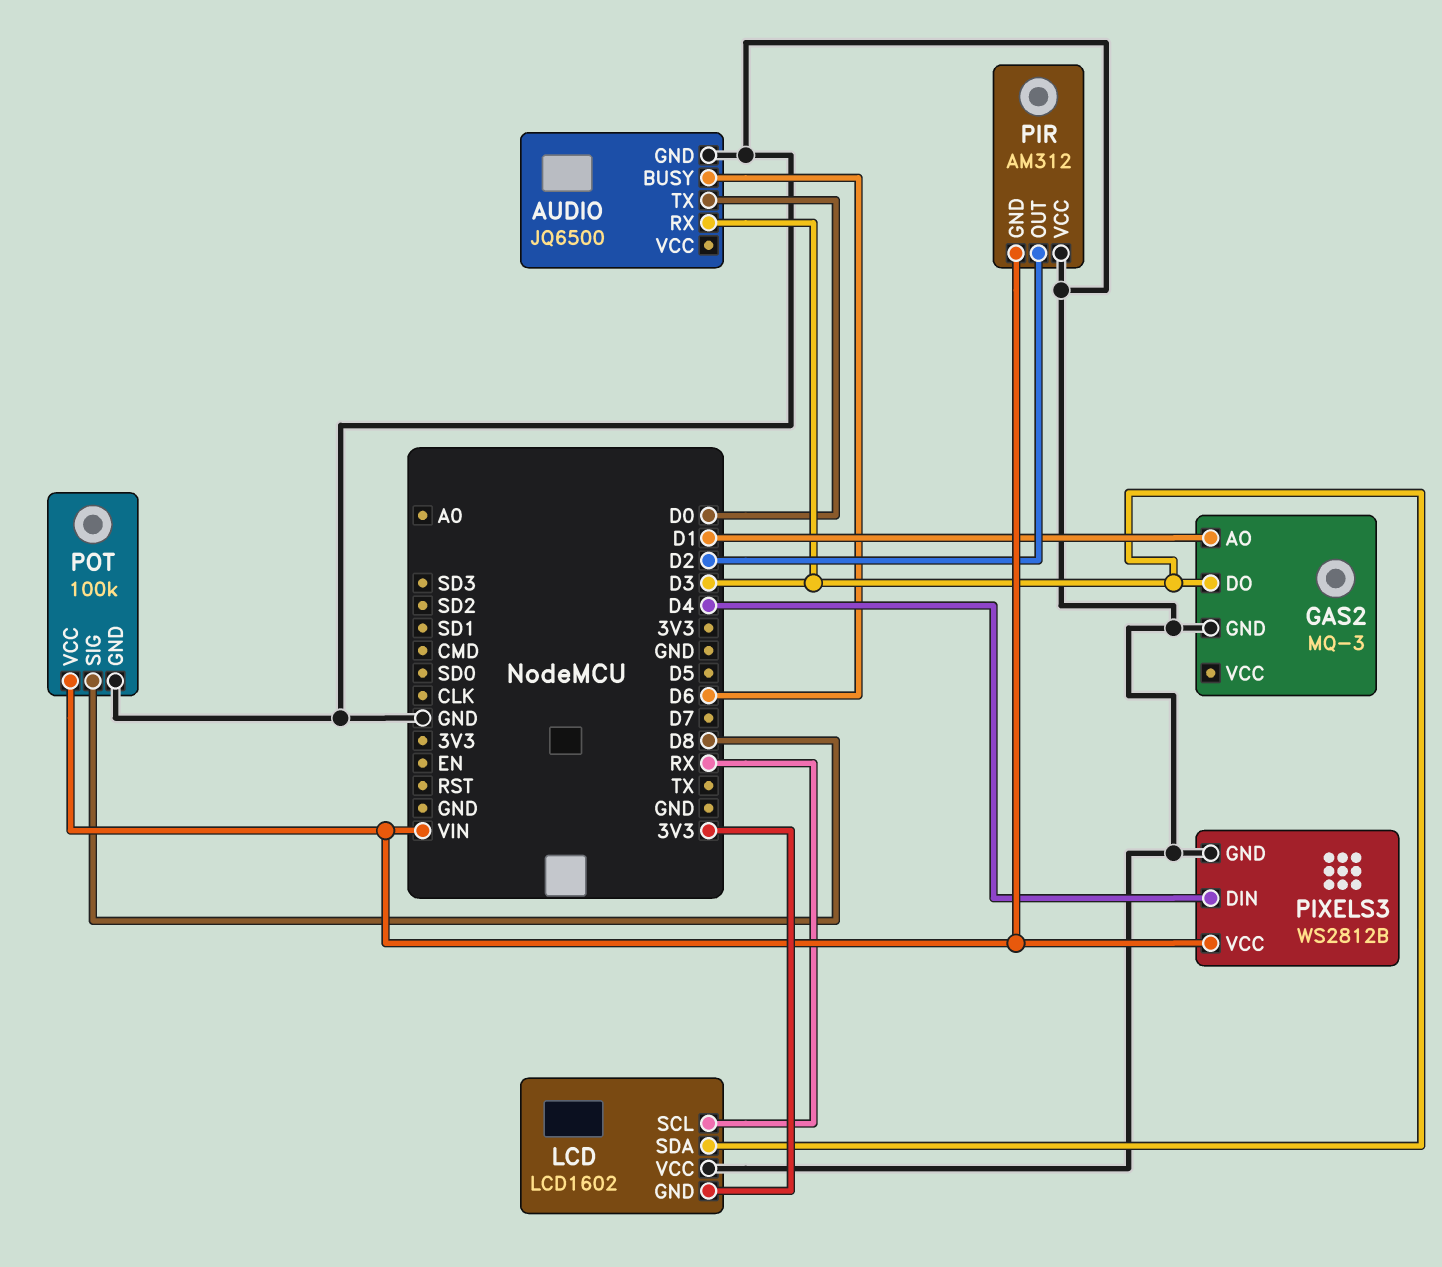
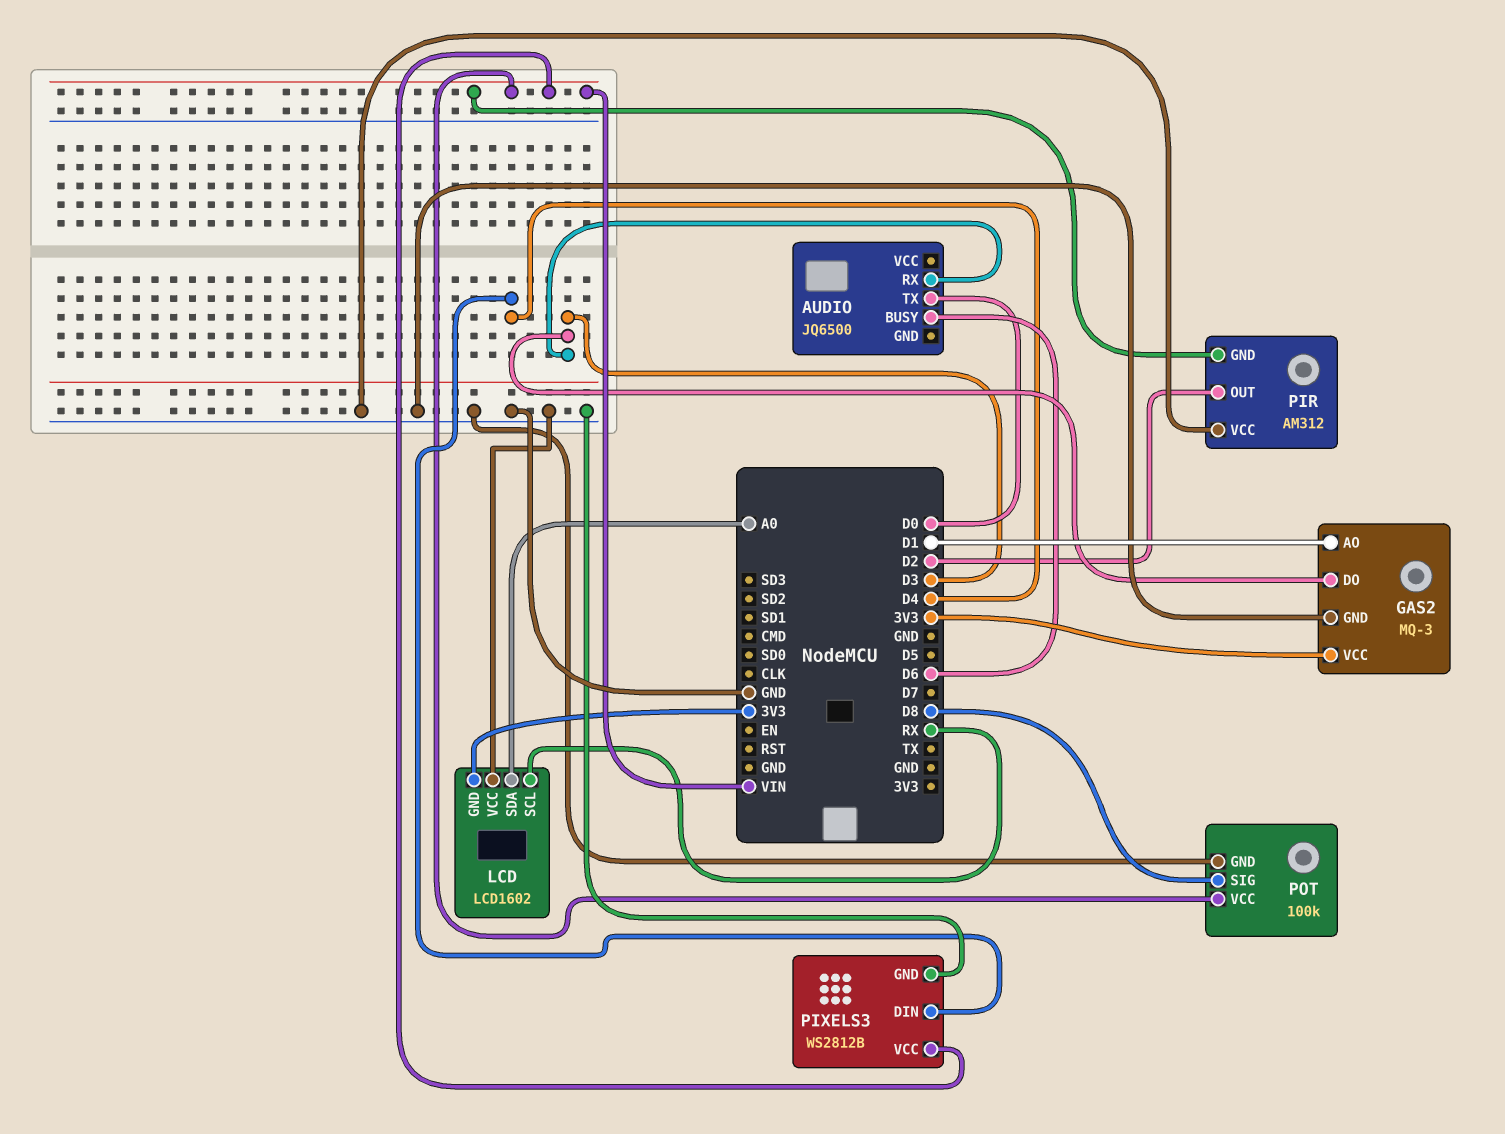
AUDIO pin GND: GND -> none
GAS2 pin VCC: none -> 3V3
LCD pin SDA: D3 -> A0

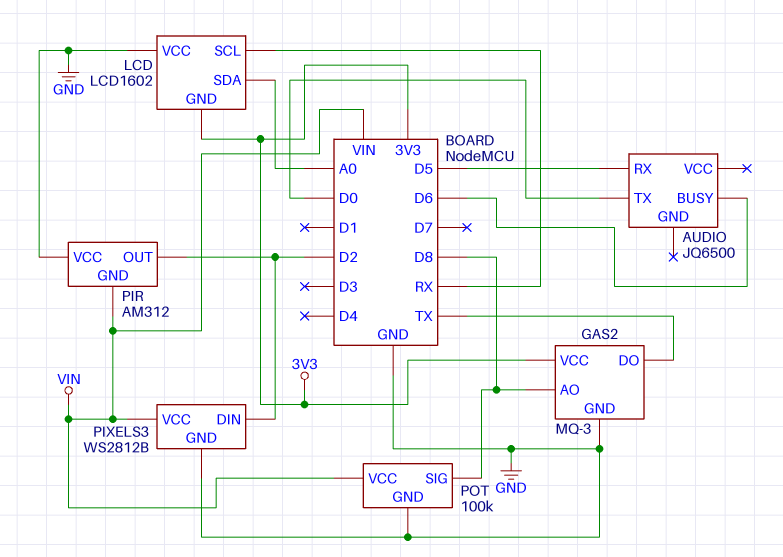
AUDIO pin RX: D3 -> D5
GAS2 pin AO: D1 -> D8
GAS2 pin DO: D3 -> TX
PIXELS3 pin DIN: D4 -> D2

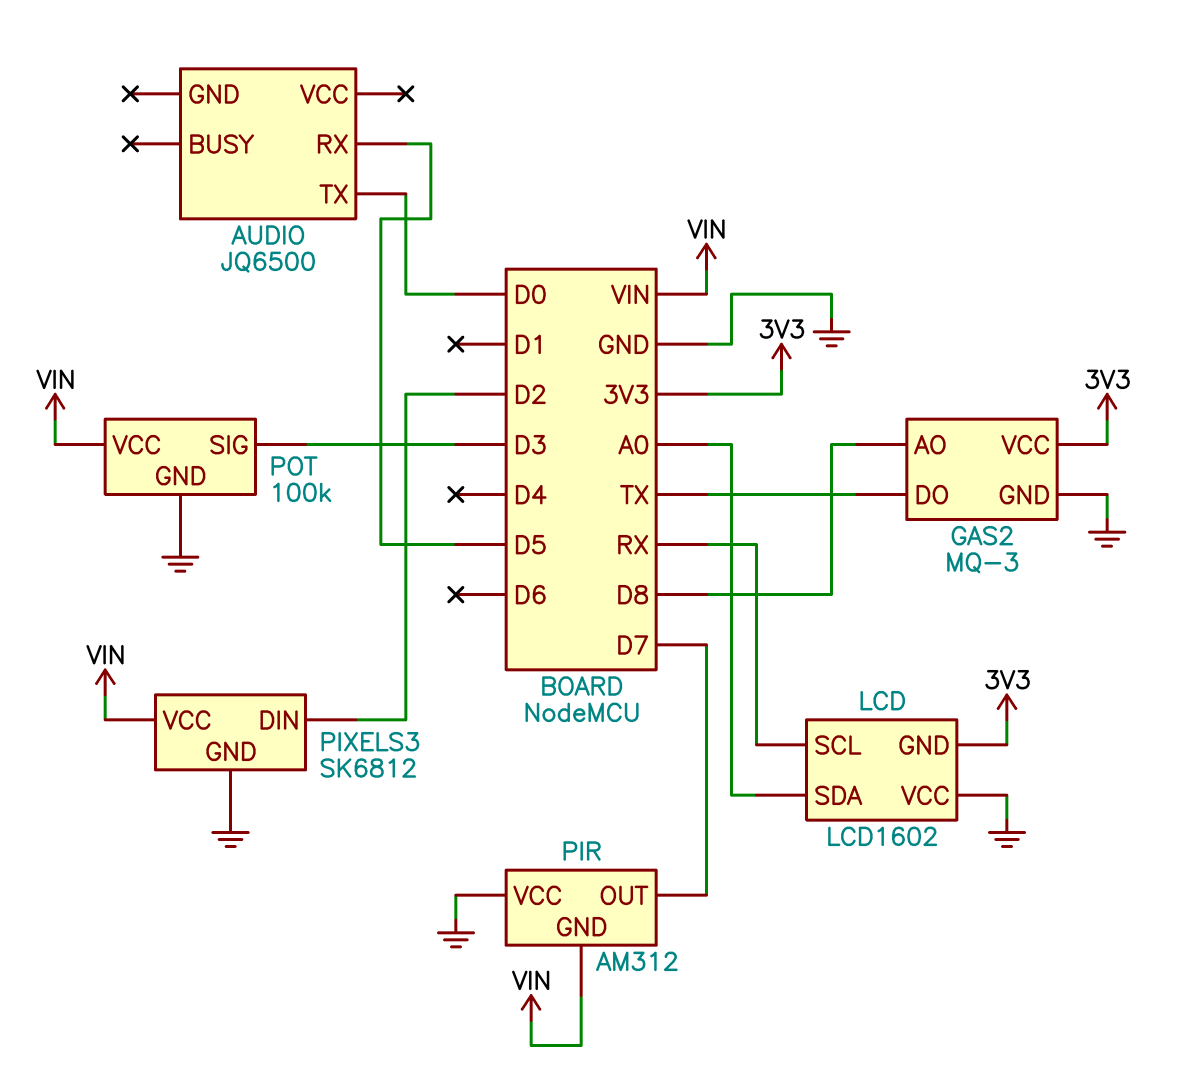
AUDIO pin BUSY: D6 -> none
PIR pin OUT: D2 -> D7
PIXELS3: WS2812B -> SK6812
POT pin SIG: D8 -> D3

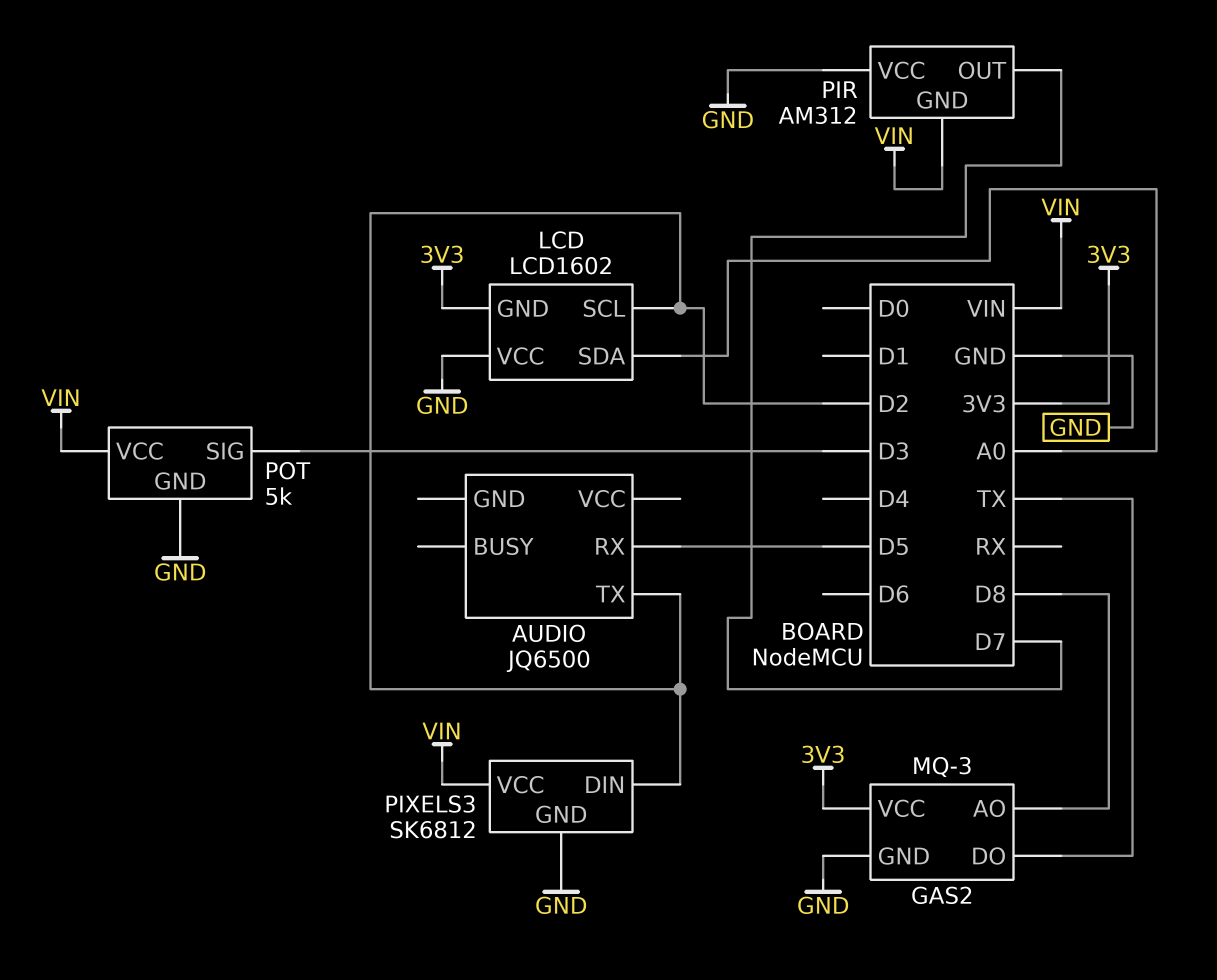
AUDIO pin TX: D0 -> D2
LCD pin SCL: RX -> D2
POT: 100k -> 5k

